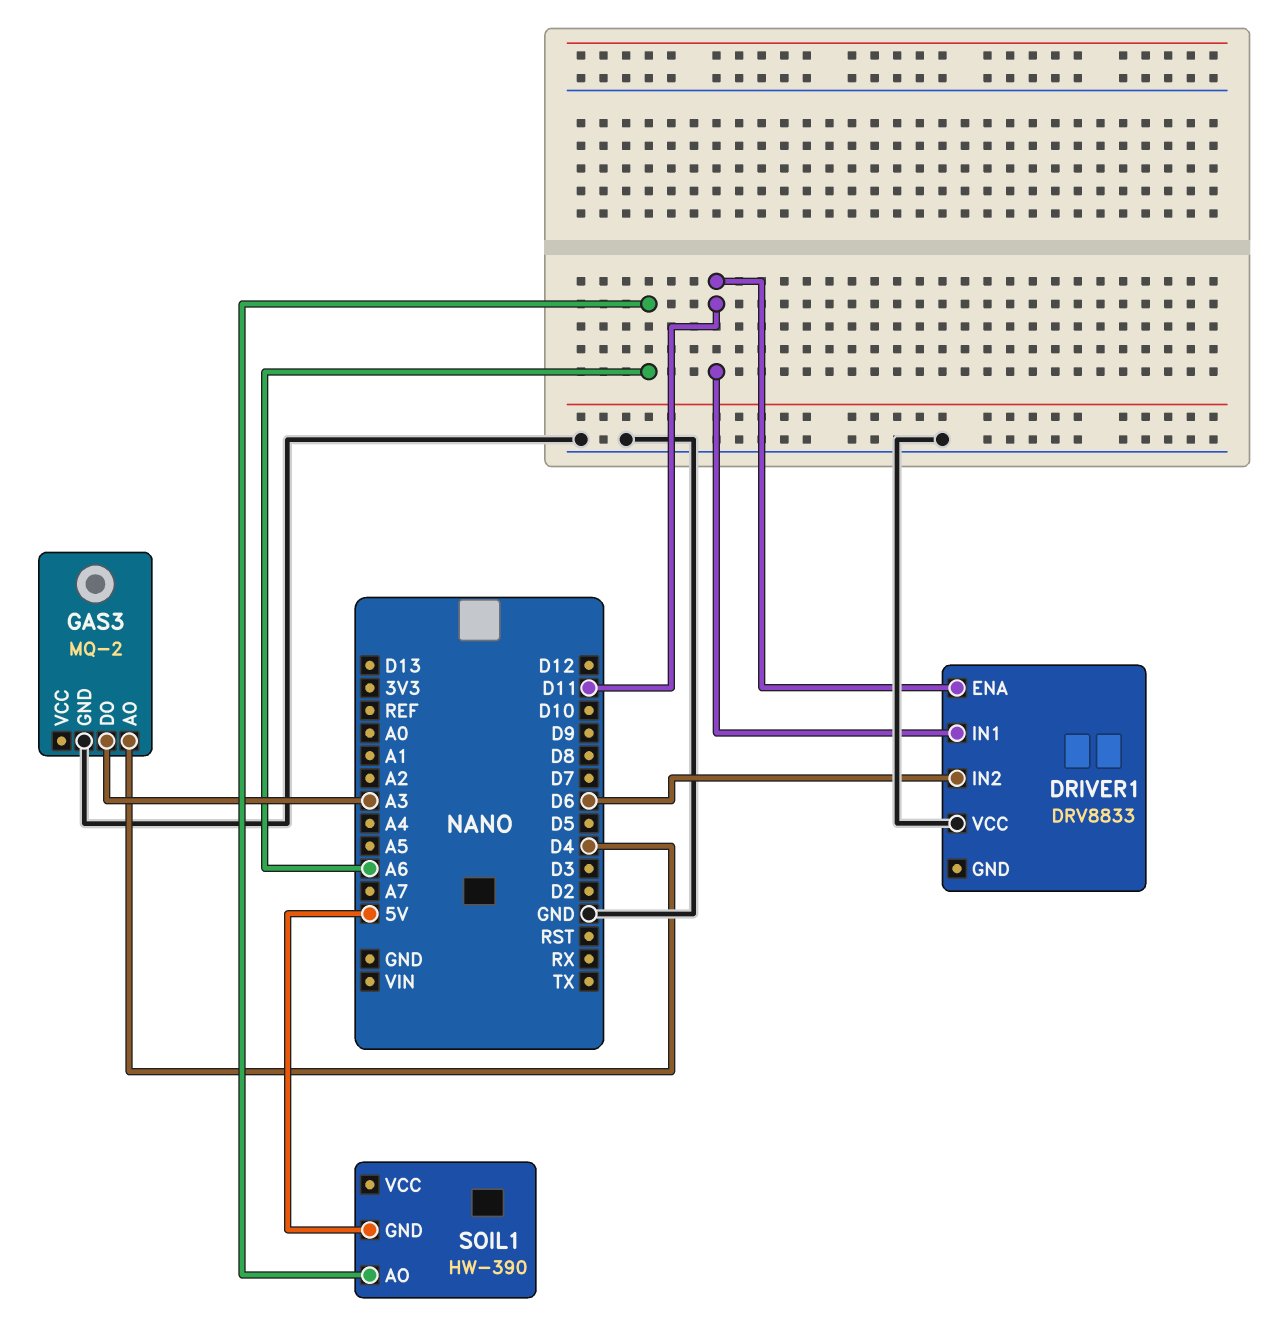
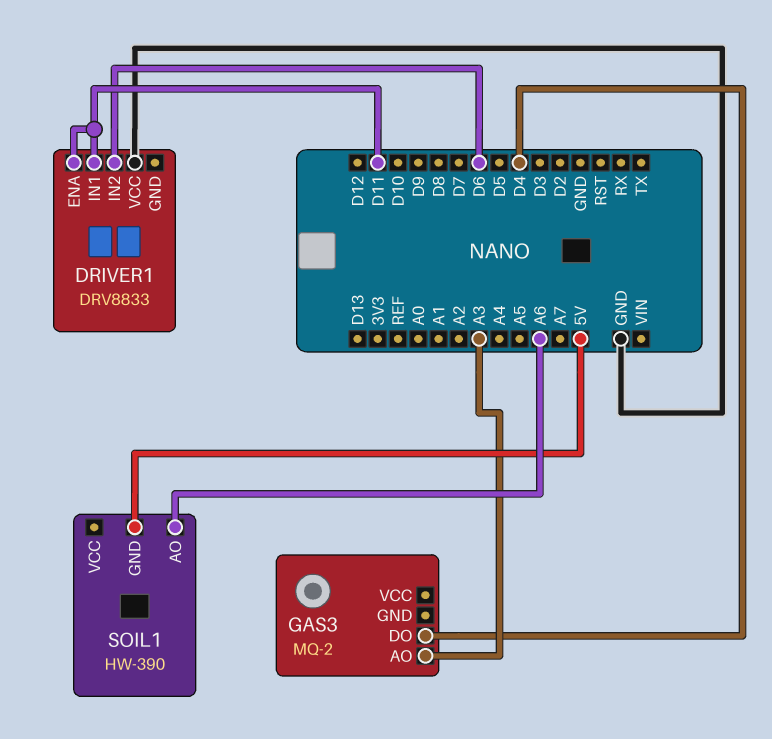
GAS3 pin AO: D4 -> A3
GAS3 pin DO: A3 -> D4
GAS3 pin GND: GND -> none

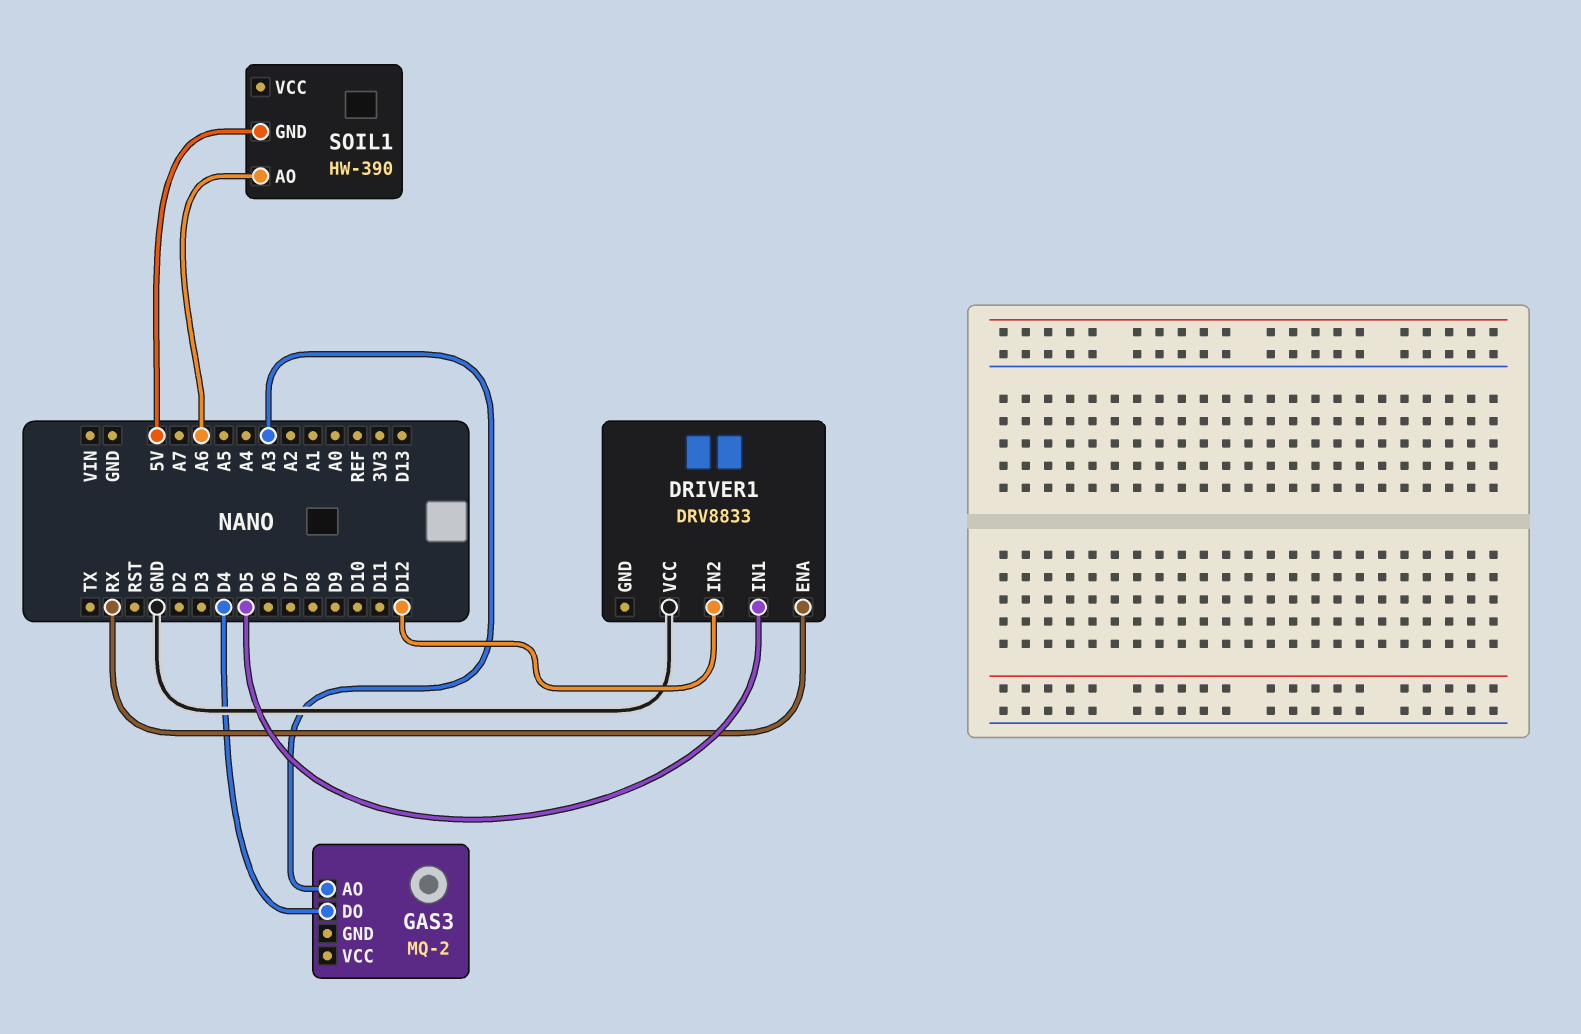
DRIVER1 pin ENA: D11 -> RX
DRIVER1 pin IN1: D11 -> D5
DRIVER1 pin IN2: D6 -> D12

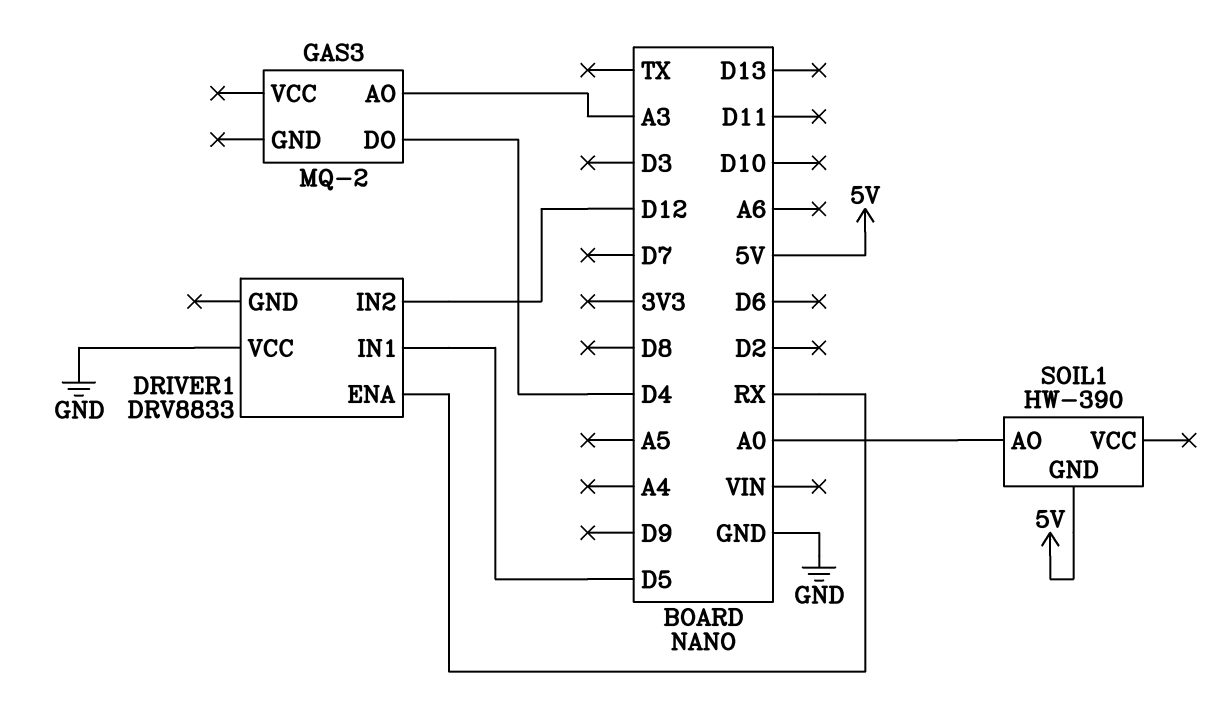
SOIL1 pin AO: A6 -> A0

